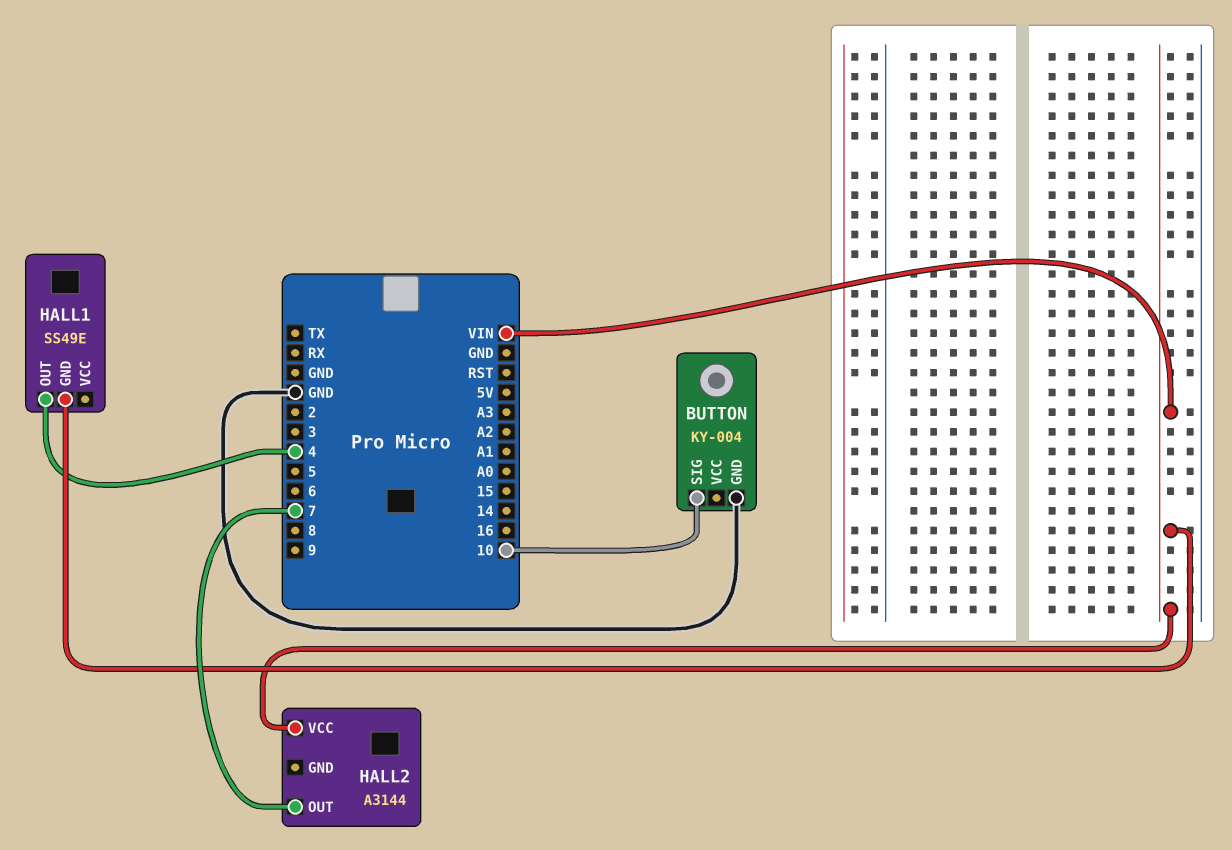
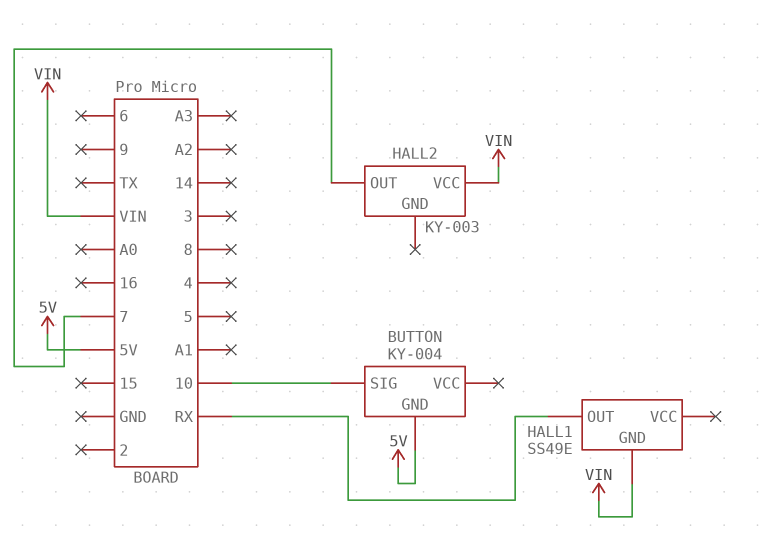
BUTTON pin GND: GND -> 5V
HALL1 pin OUT: 4 -> RX
HALL2: A3144 -> KY-003

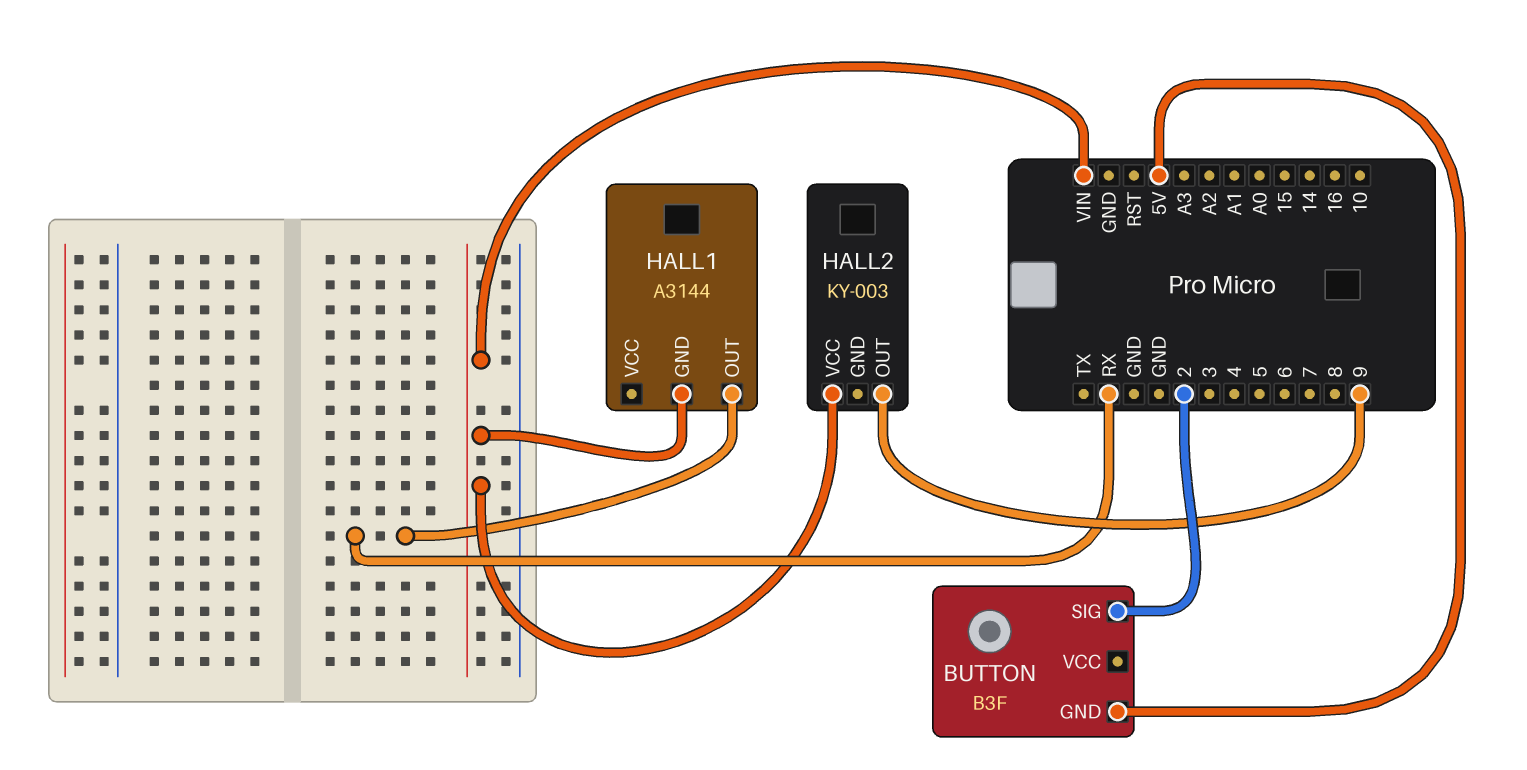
BUTTON: KY-004 -> B3F
BUTTON pin SIG: 10 -> 2
HALL1: SS49E -> A3144
HALL2 pin OUT: 7 -> 9

